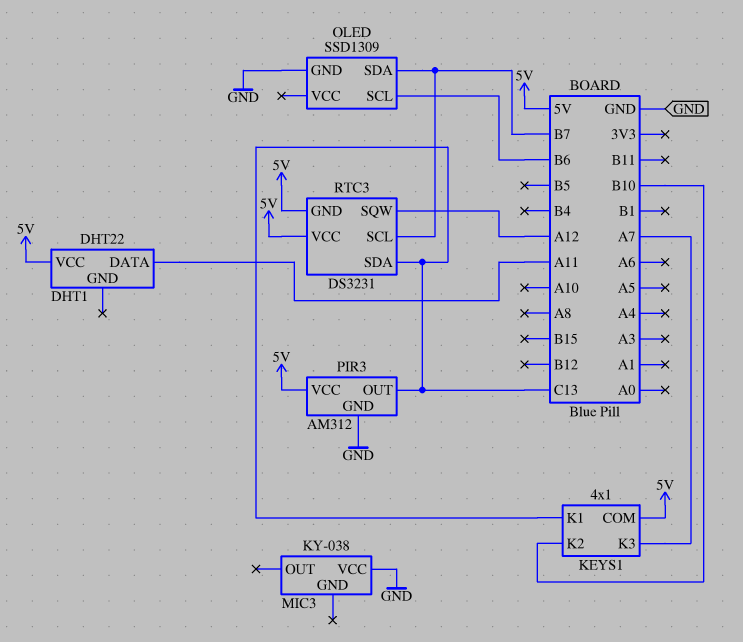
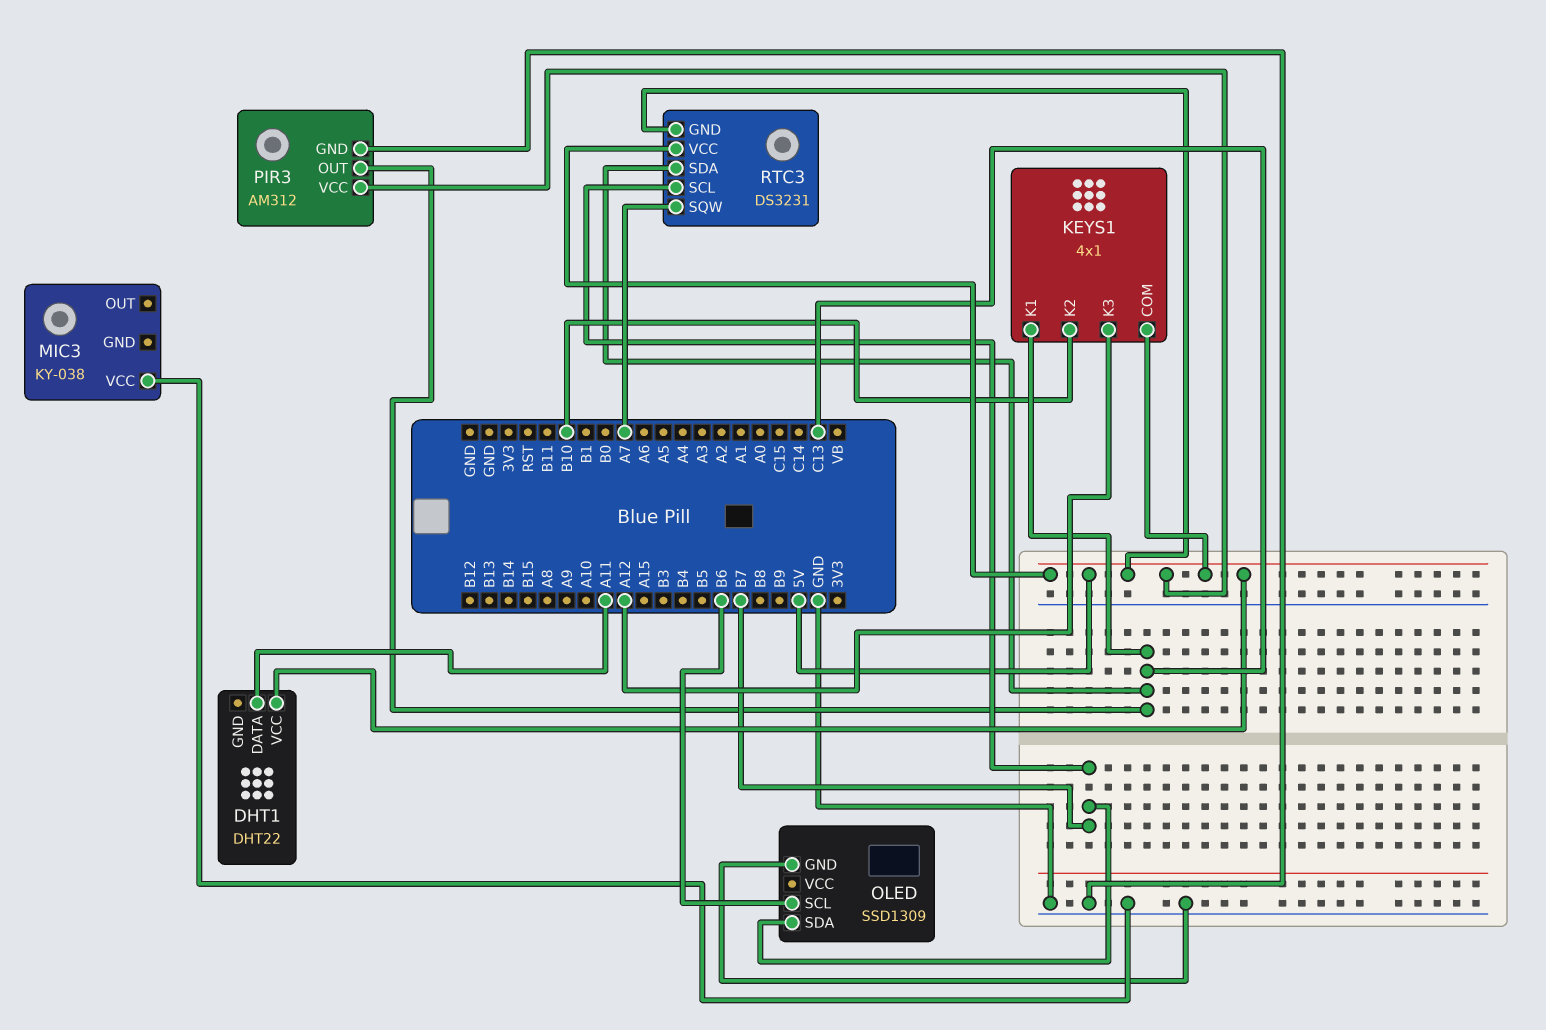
KEYS1 pin K3: A7 -> A12
RTC3 pin SQW: A12 -> A7

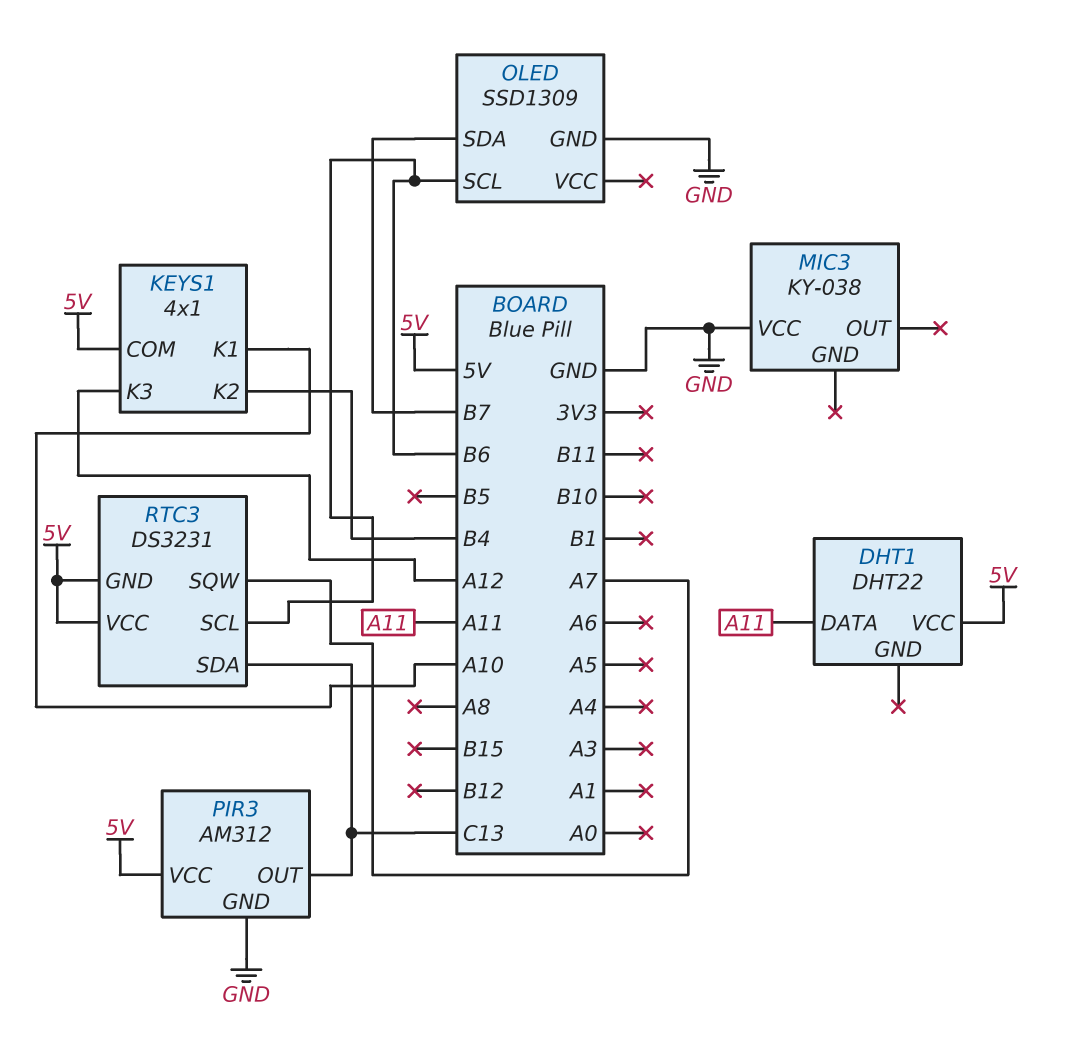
KEYS1 pin K1: C13 -> A10
KEYS1 pin K2: B10 -> B4
RTC3 pin SCL: B7 -> B6

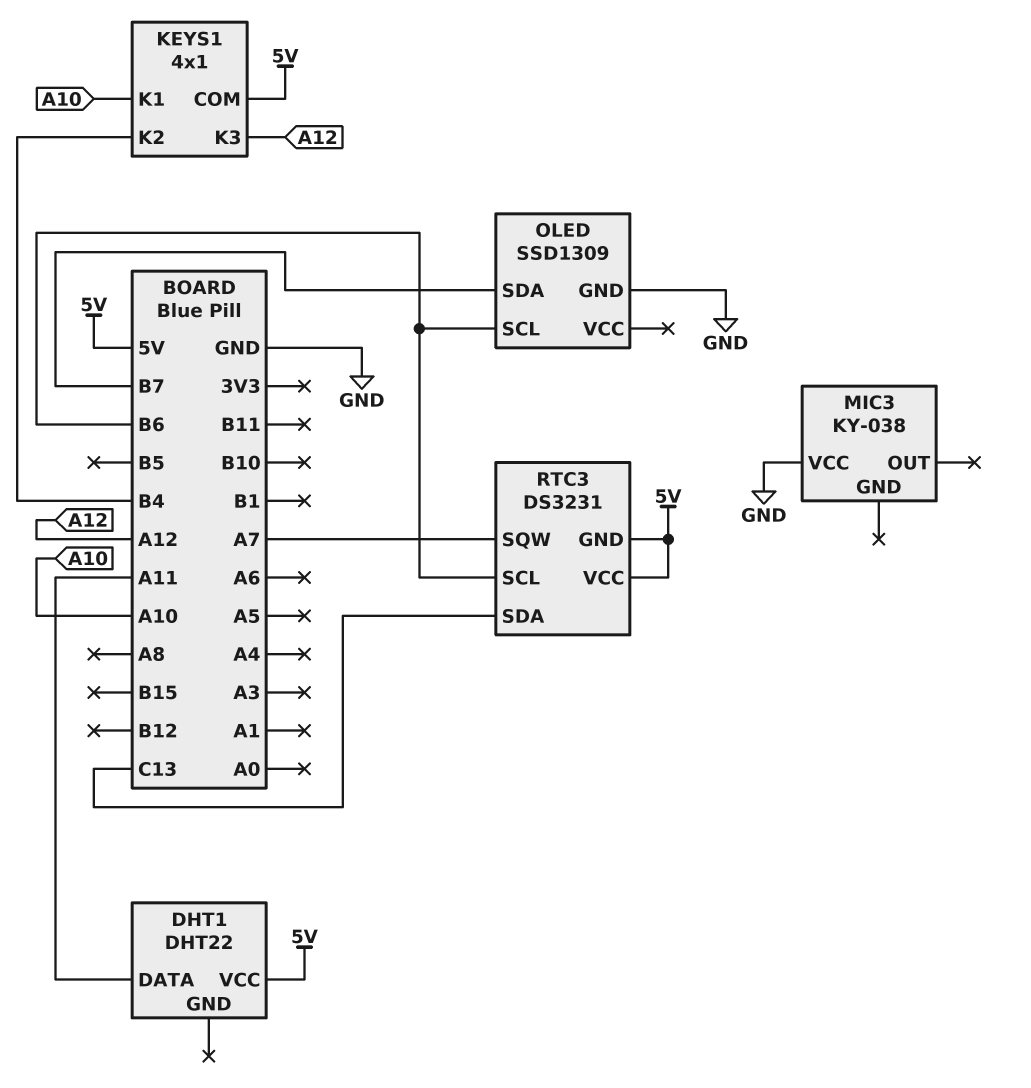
PIR3: AM312 -> none
PIR3 pin GND: GND -> none
PIR3 pin OUT: C13 -> none
PIR3 pin VCC: 5V -> none

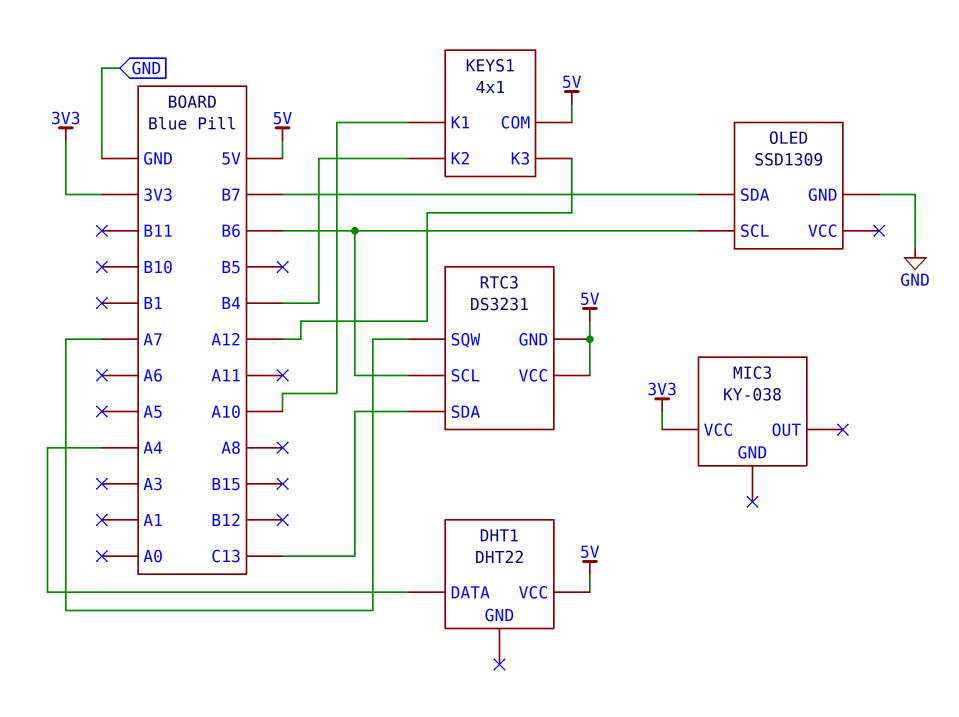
DHT1 pin DATA: A11 -> A4
MIC3 pin VCC: GND -> 3V3

